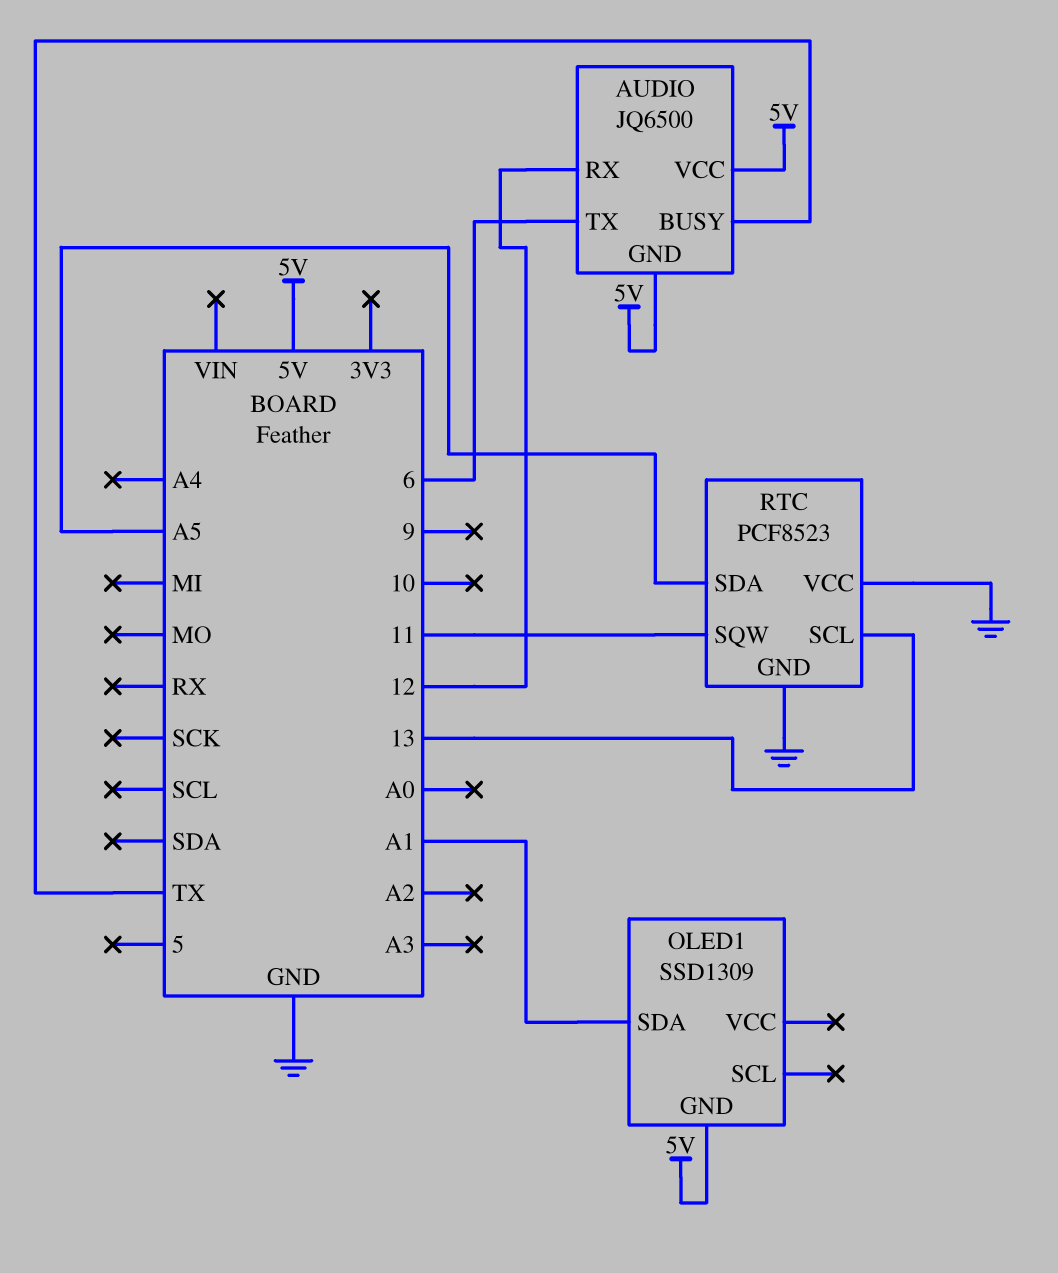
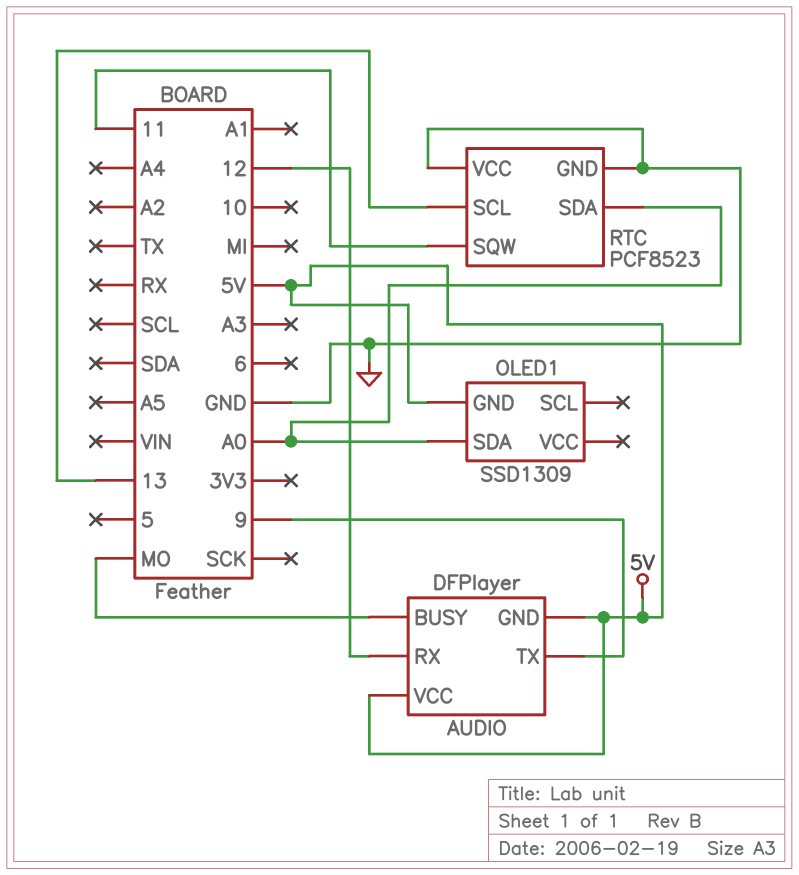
AUDIO: JQ6500 -> DFPlayer
AUDIO pin BUSY: TX -> MO
AUDIO pin TX: 6 -> 9
OLED1 pin SDA: A1 -> A0
RTC pin SDA: A5 -> A0

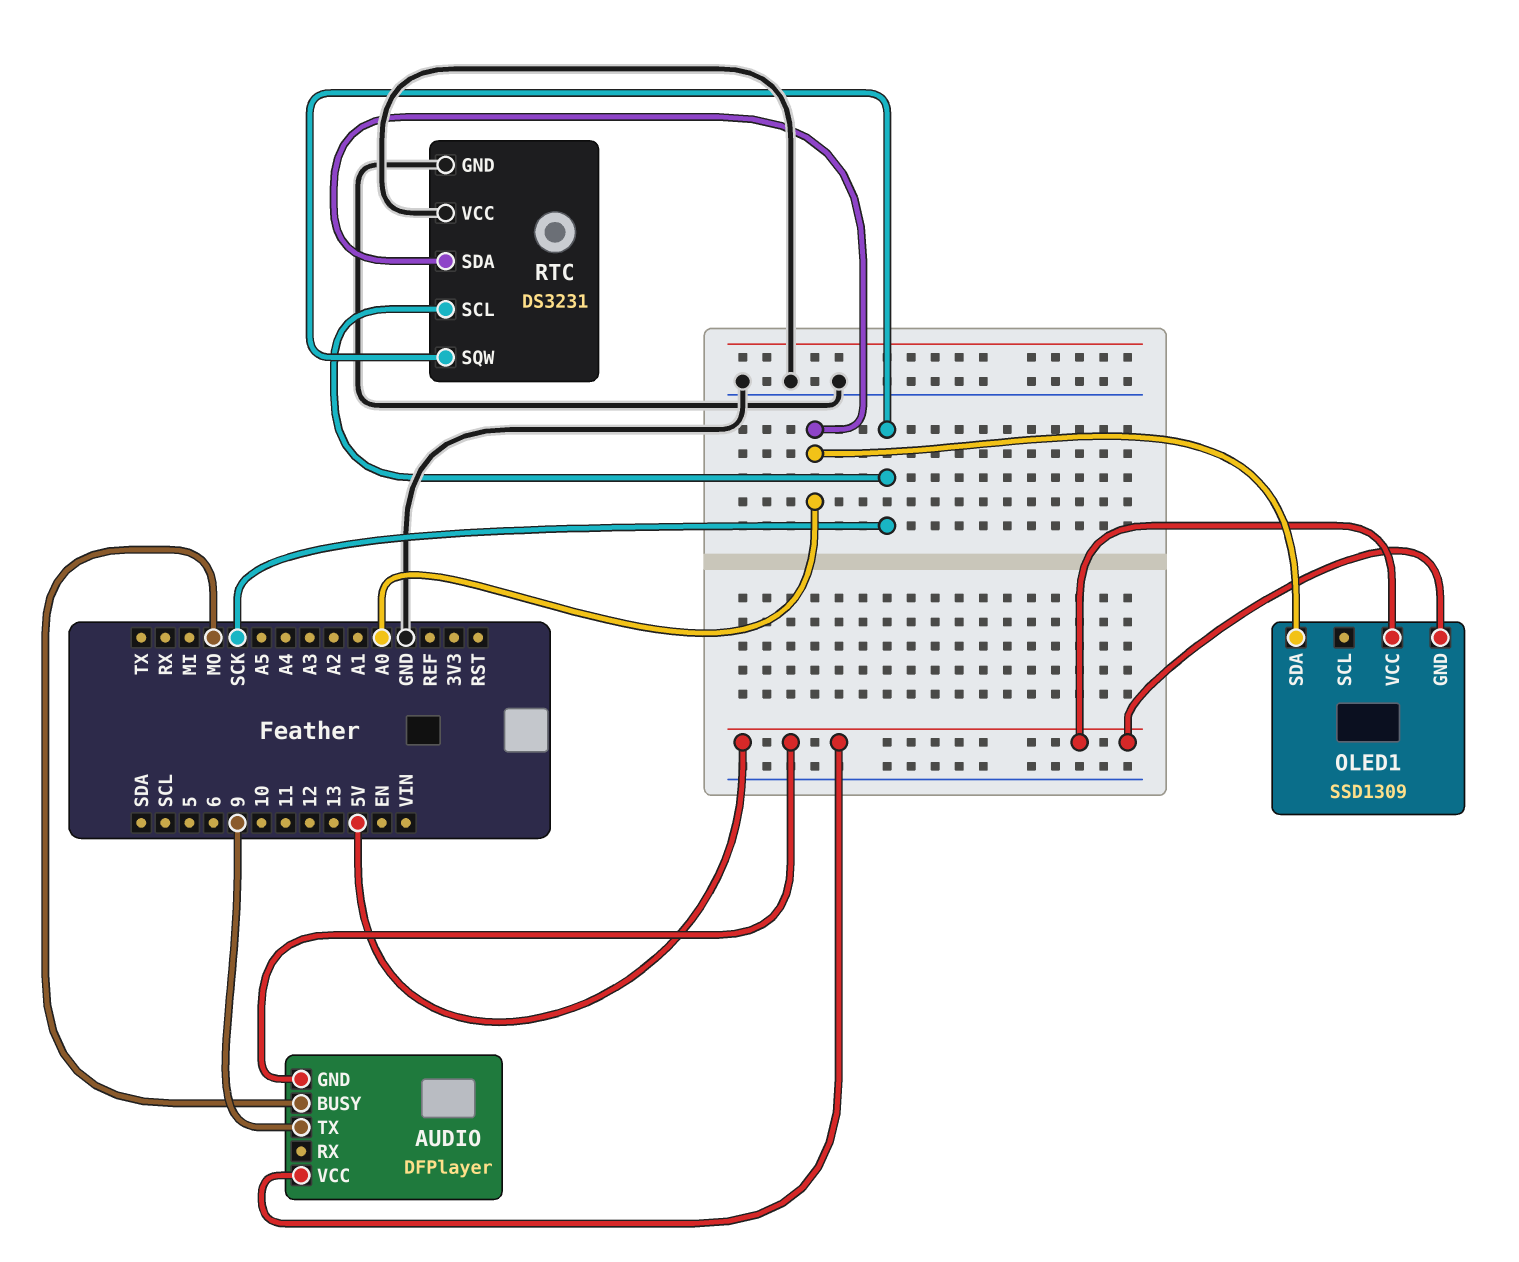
AUDIO pin RX: 12 -> none
OLED1 pin VCC: none -> 5V
RTC: PCF8523 -> DS3231
RTC pin SCL: 13 -> SCK
RTC pin SQW: 11 -> SCK

